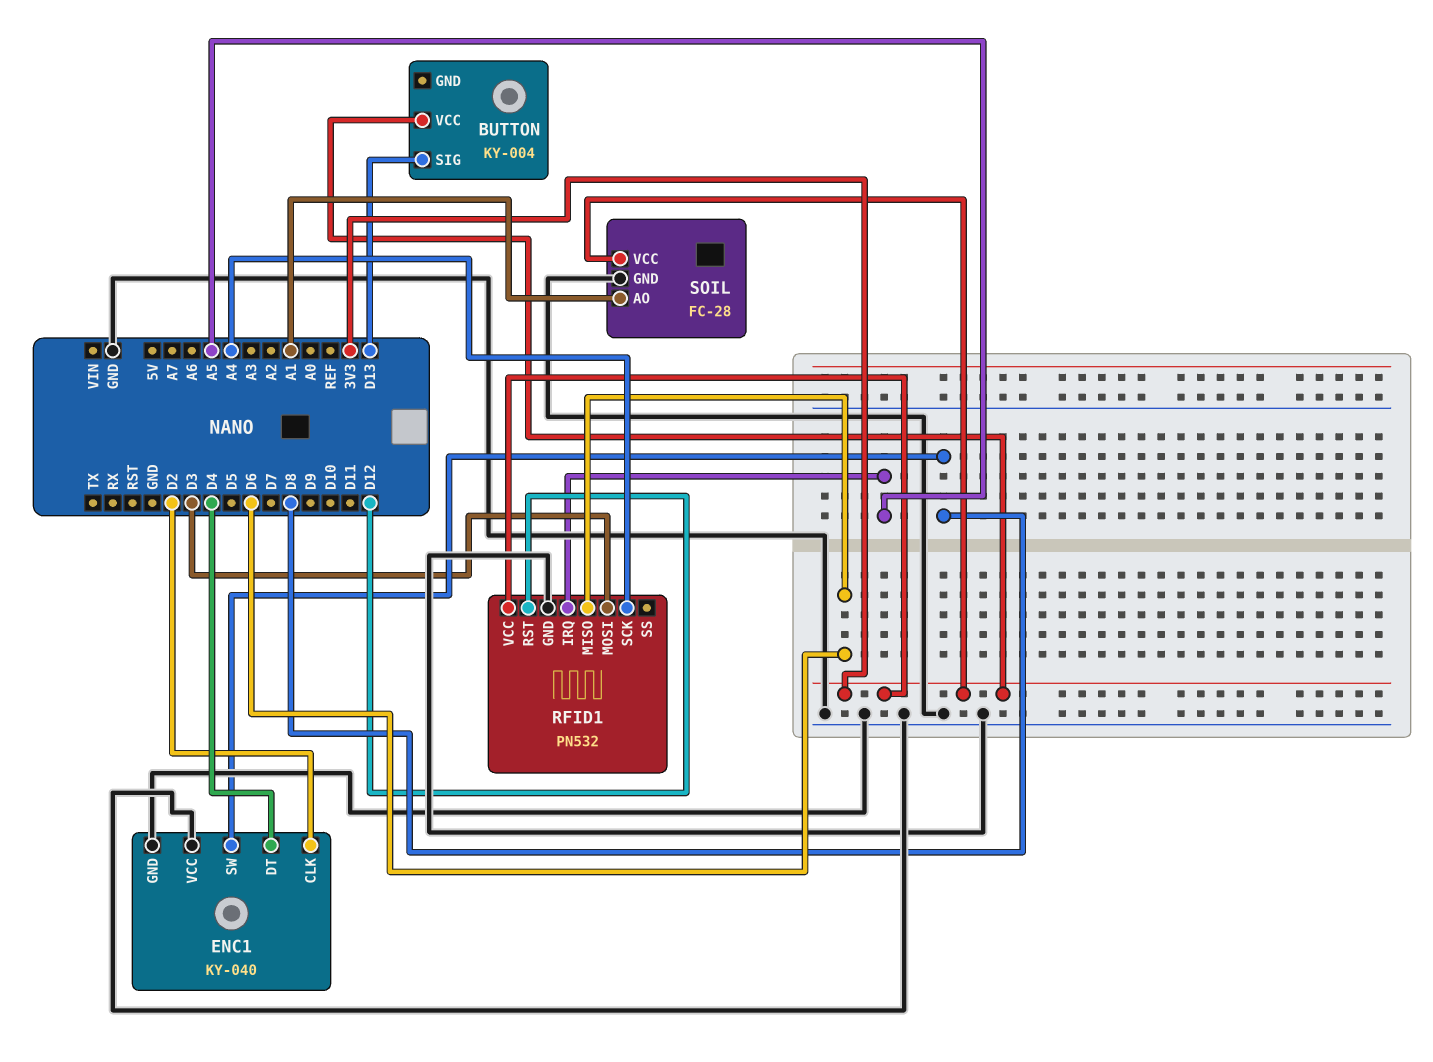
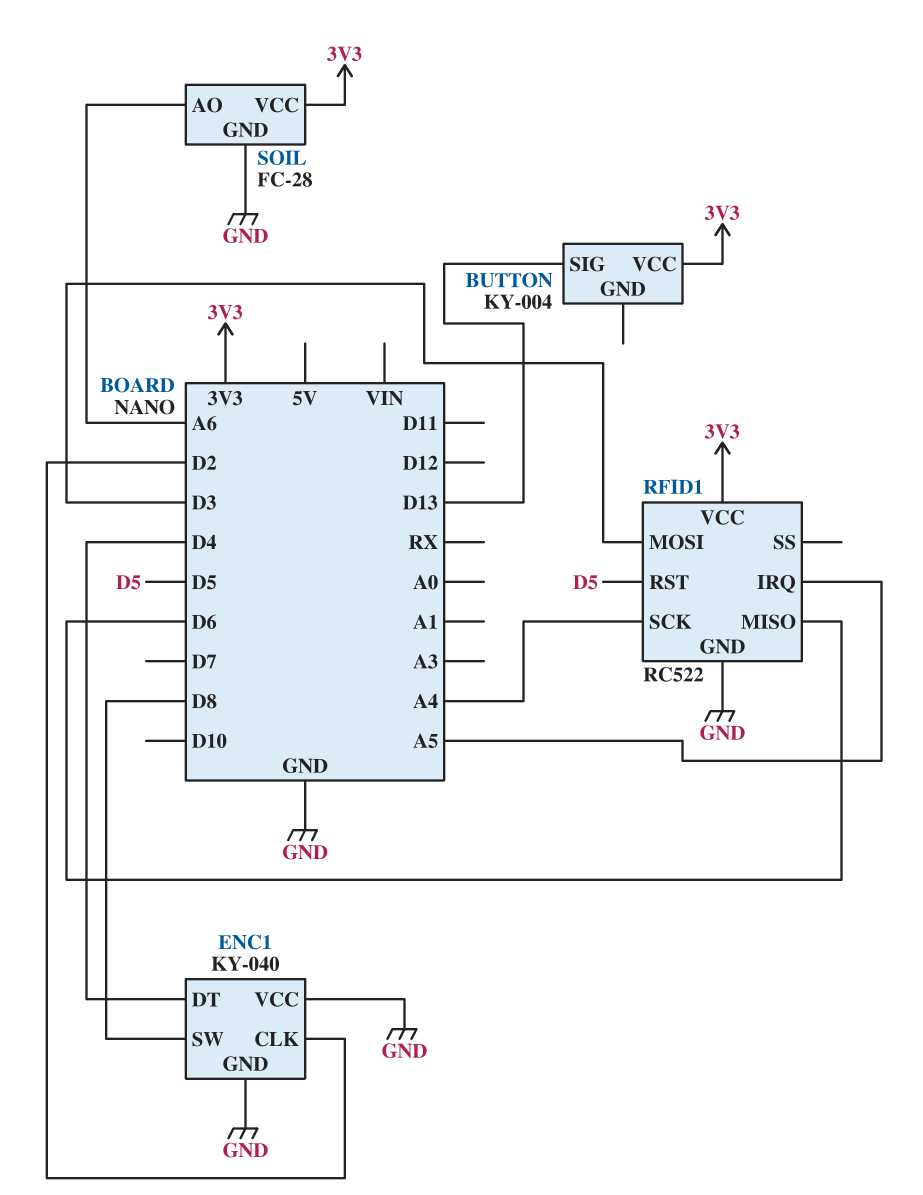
RFID1: PN532 -> RC522
RFID1 pin RST: D12 -> D5
SOIL pin AO: A1 -> A6

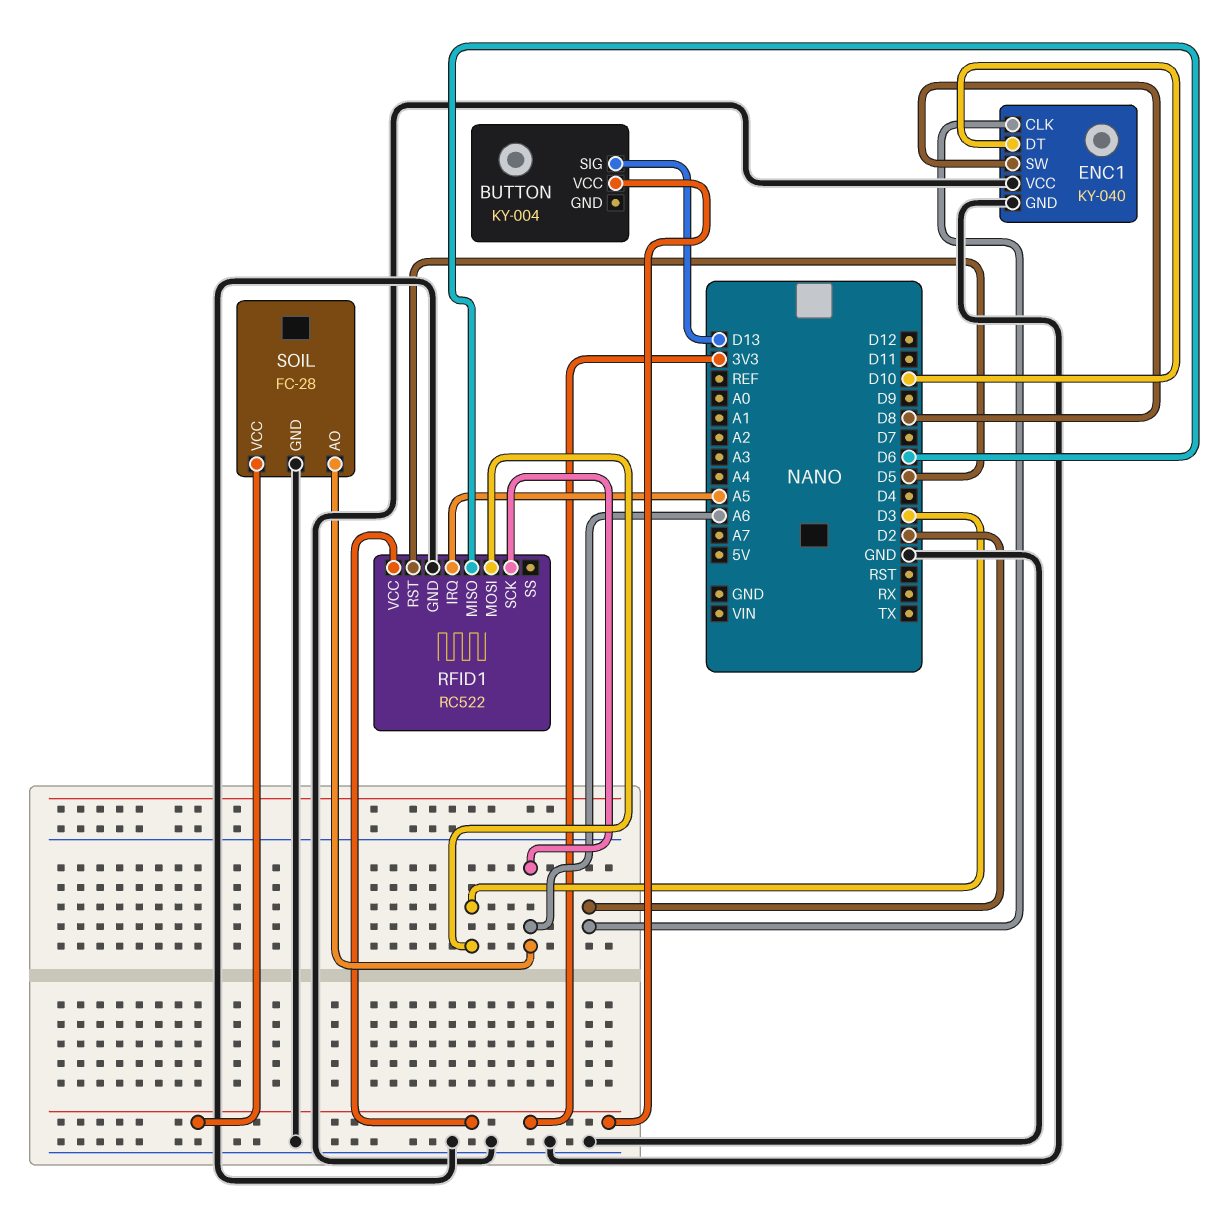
ENC1 pin DT: D4 -> D10
RFID1 pin SCK: A4 -> A6

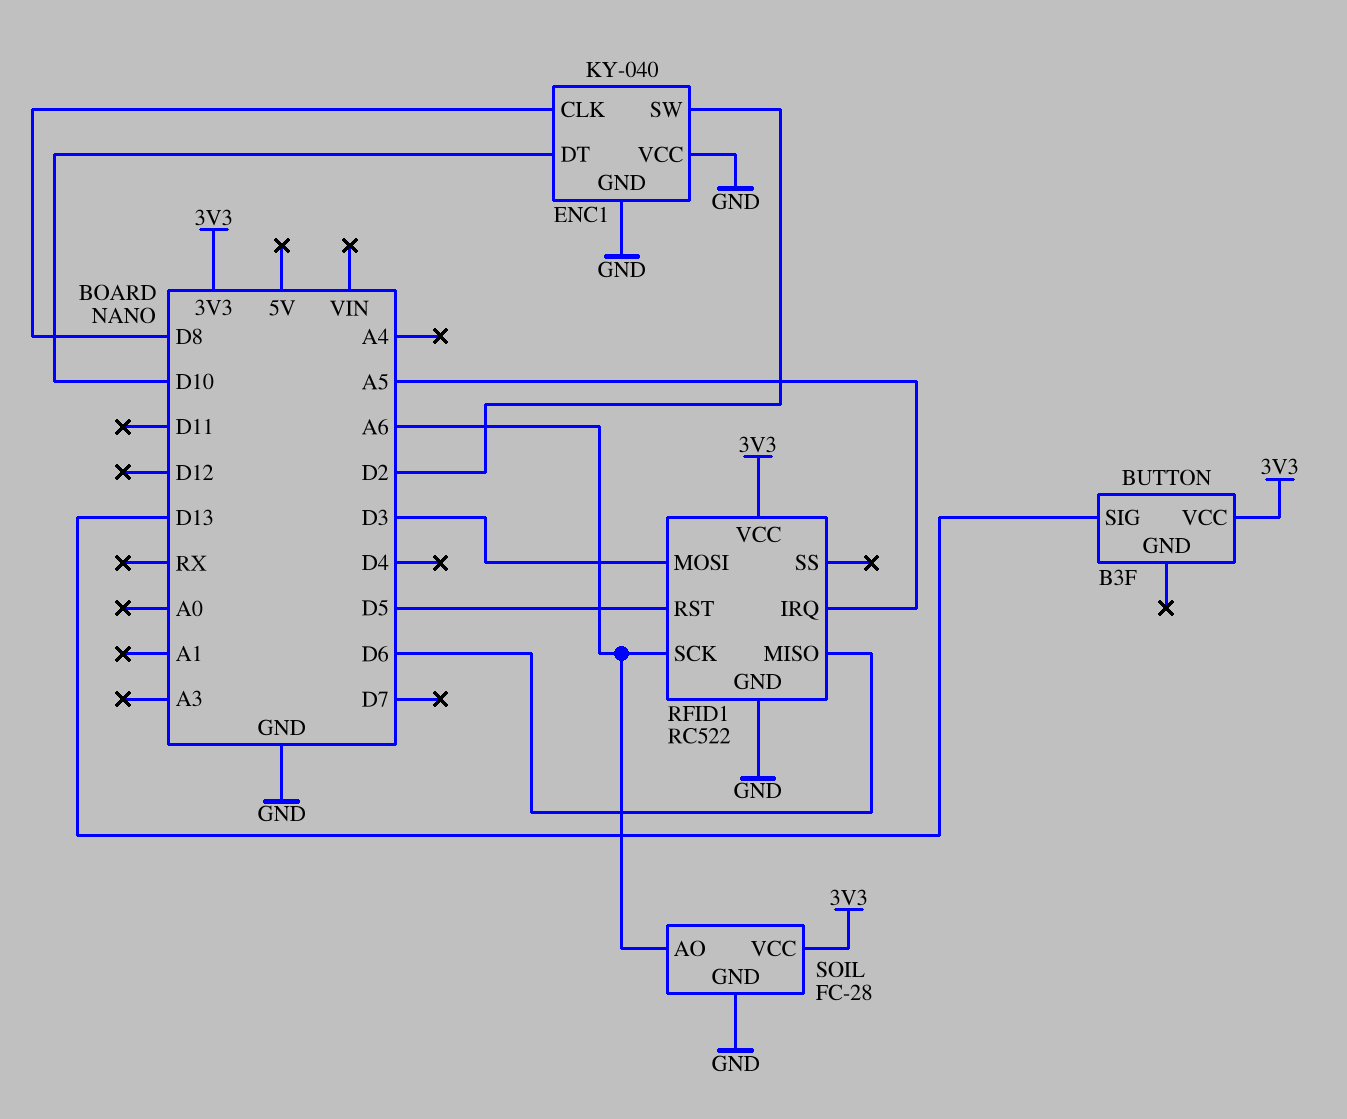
BUTTON: KY-004 -> B3F
ENC1 pin CLK: D2 -> D8
ENC1 pin SW: D8 -> D2

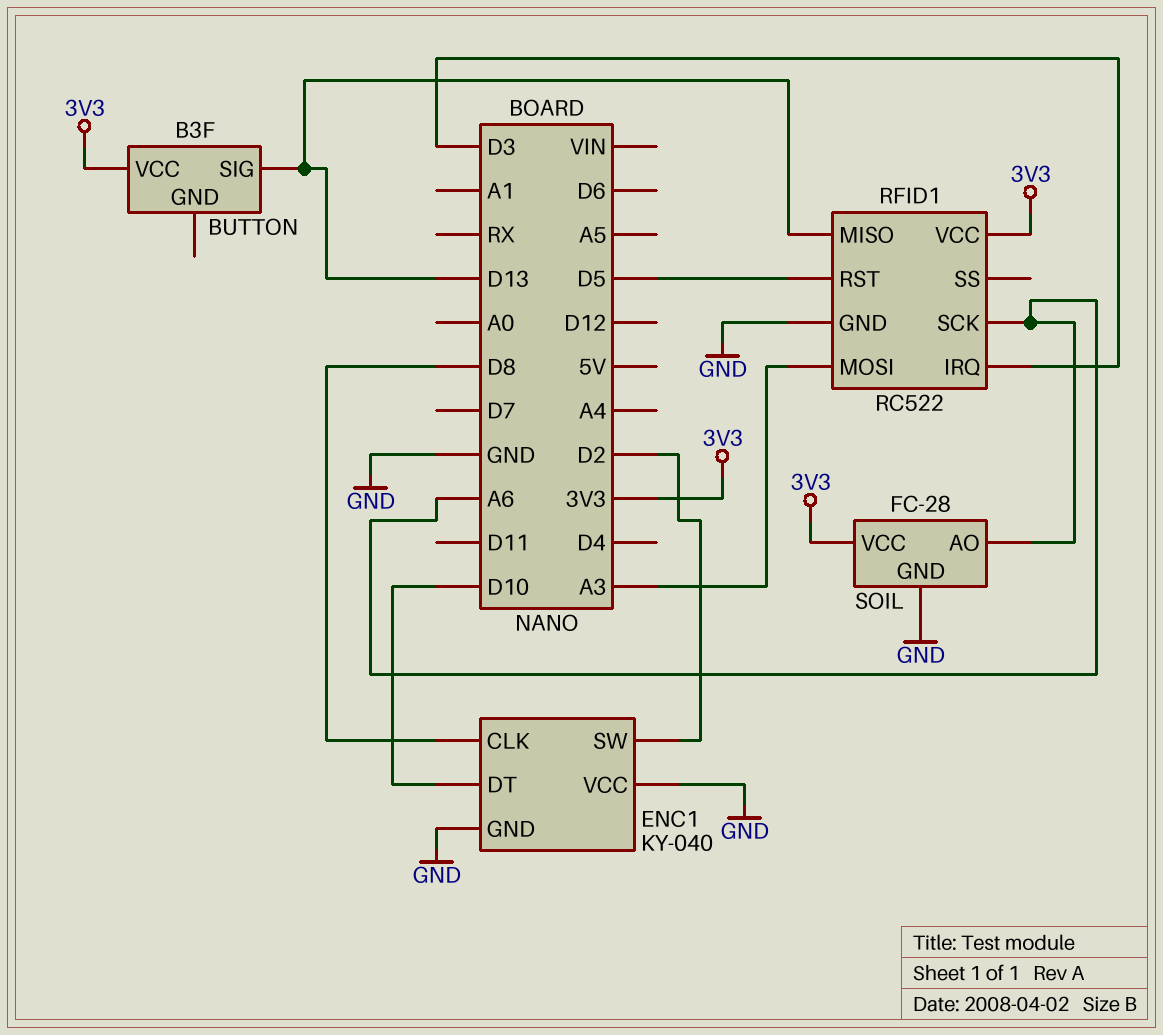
RFID1 pin IRQ: A5 -> D3
RFID1 pin MISO: D6 -> D13
RFID1 pin MOSI: D3 -> A3

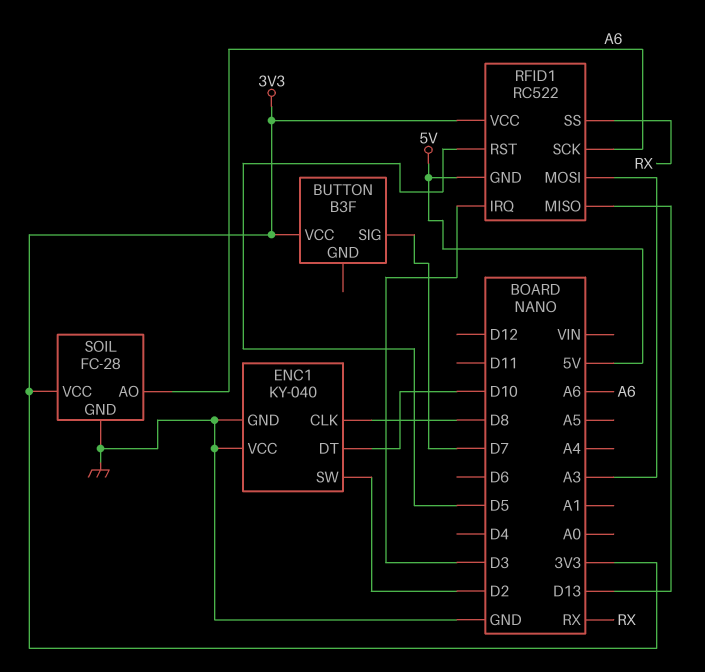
BUTTON pin SIG: D13 -> D7
RFID1 pin GND: GND -> 5V
RFID1 pin SS: none -> RX

